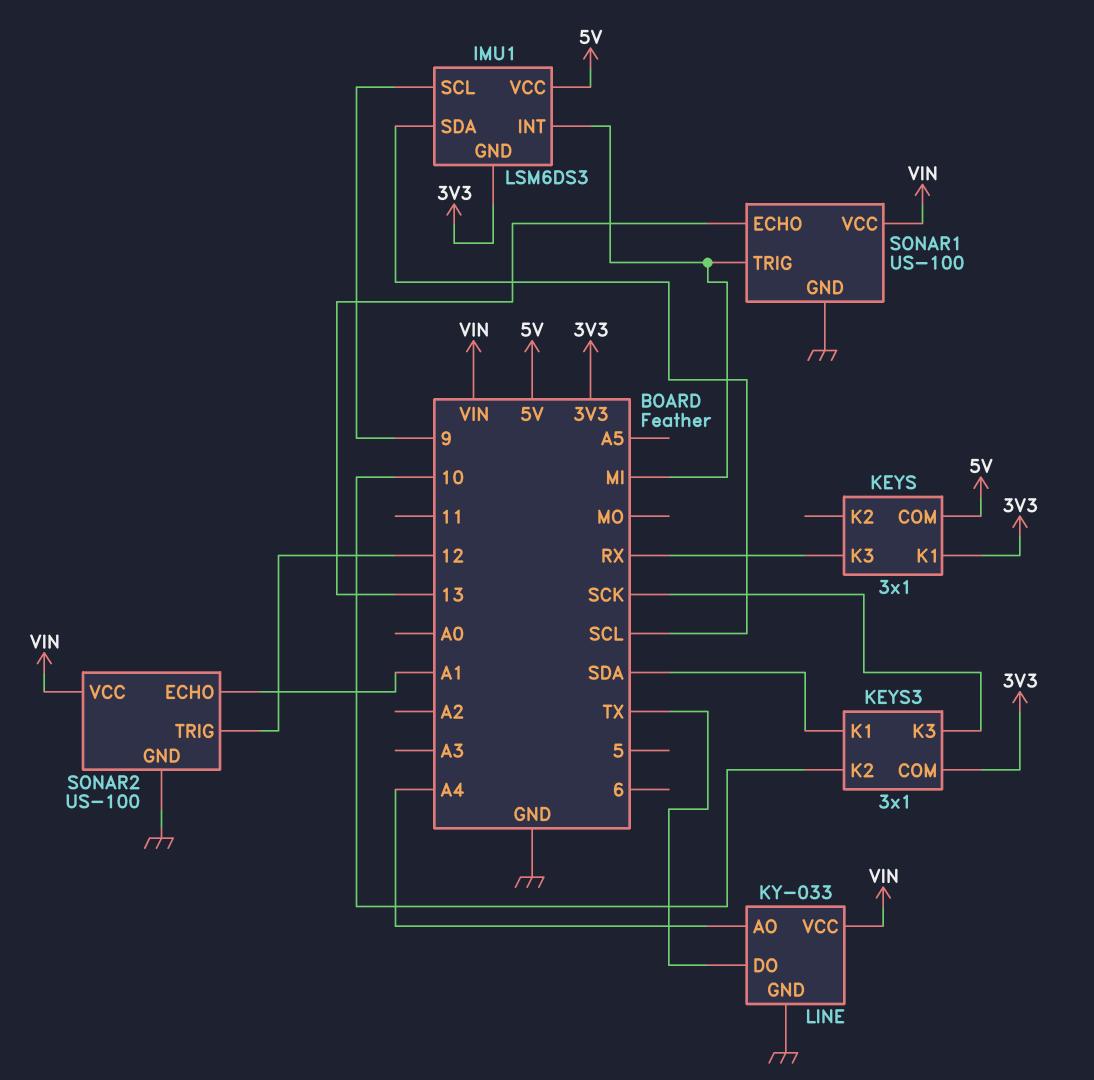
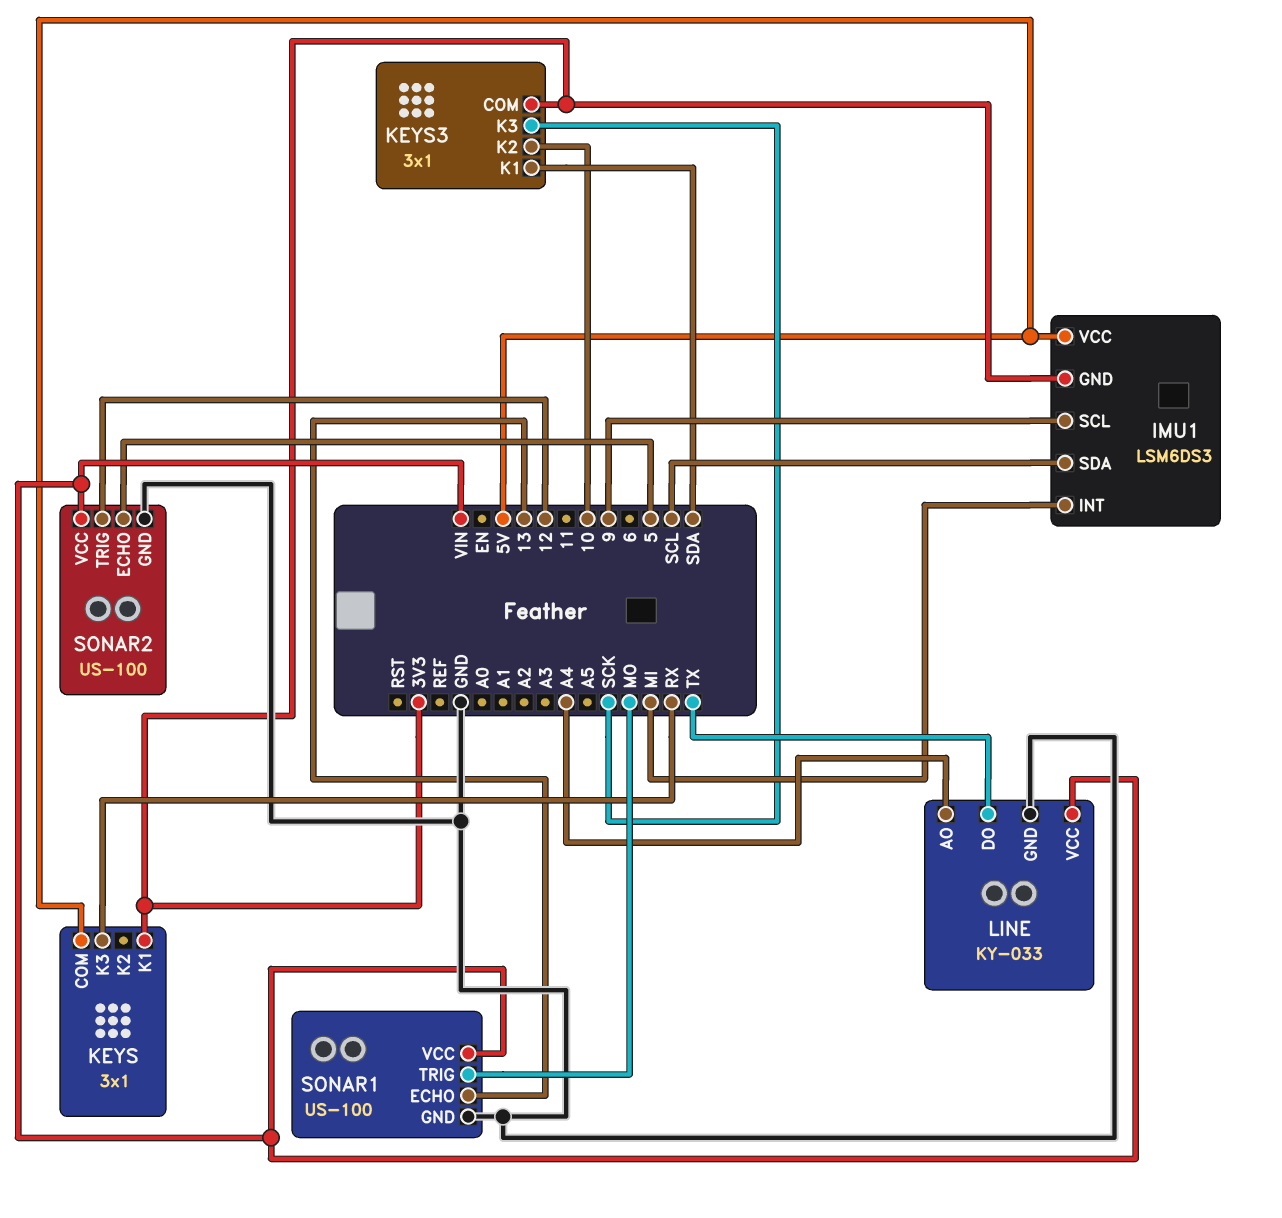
SONAR1 pin TRIG: MI -> MO
SONAR2 pin ECHO: A1 -> 5

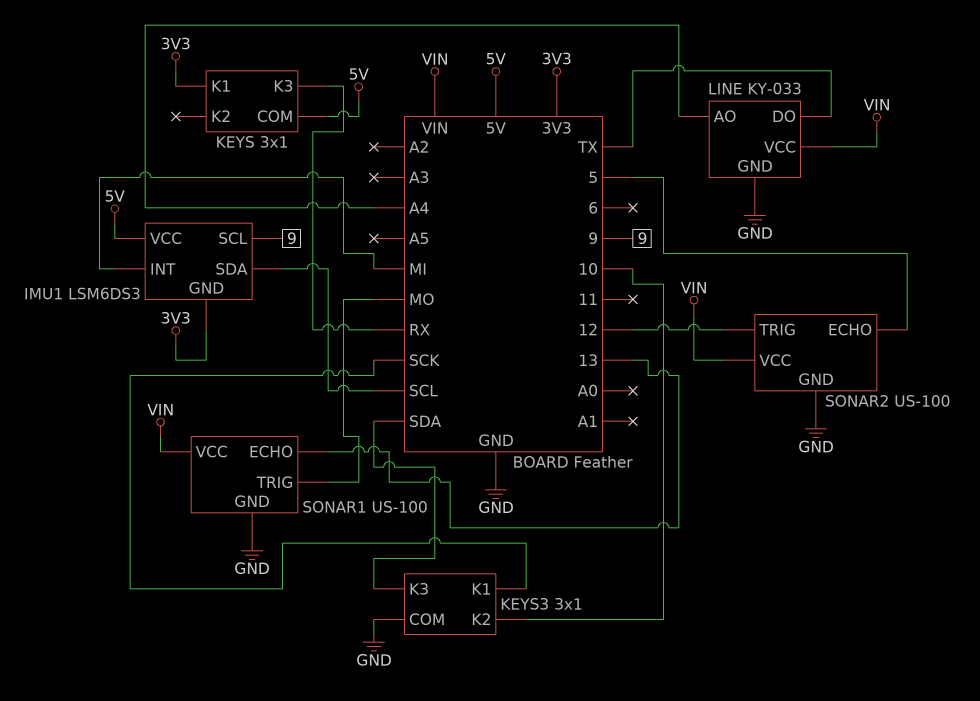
KEYS3 pin COM: 3V3 -> GND
KEYS3 pin K1: SDA -> SCK
KEYS3 pin K3: SCK -> SDA

